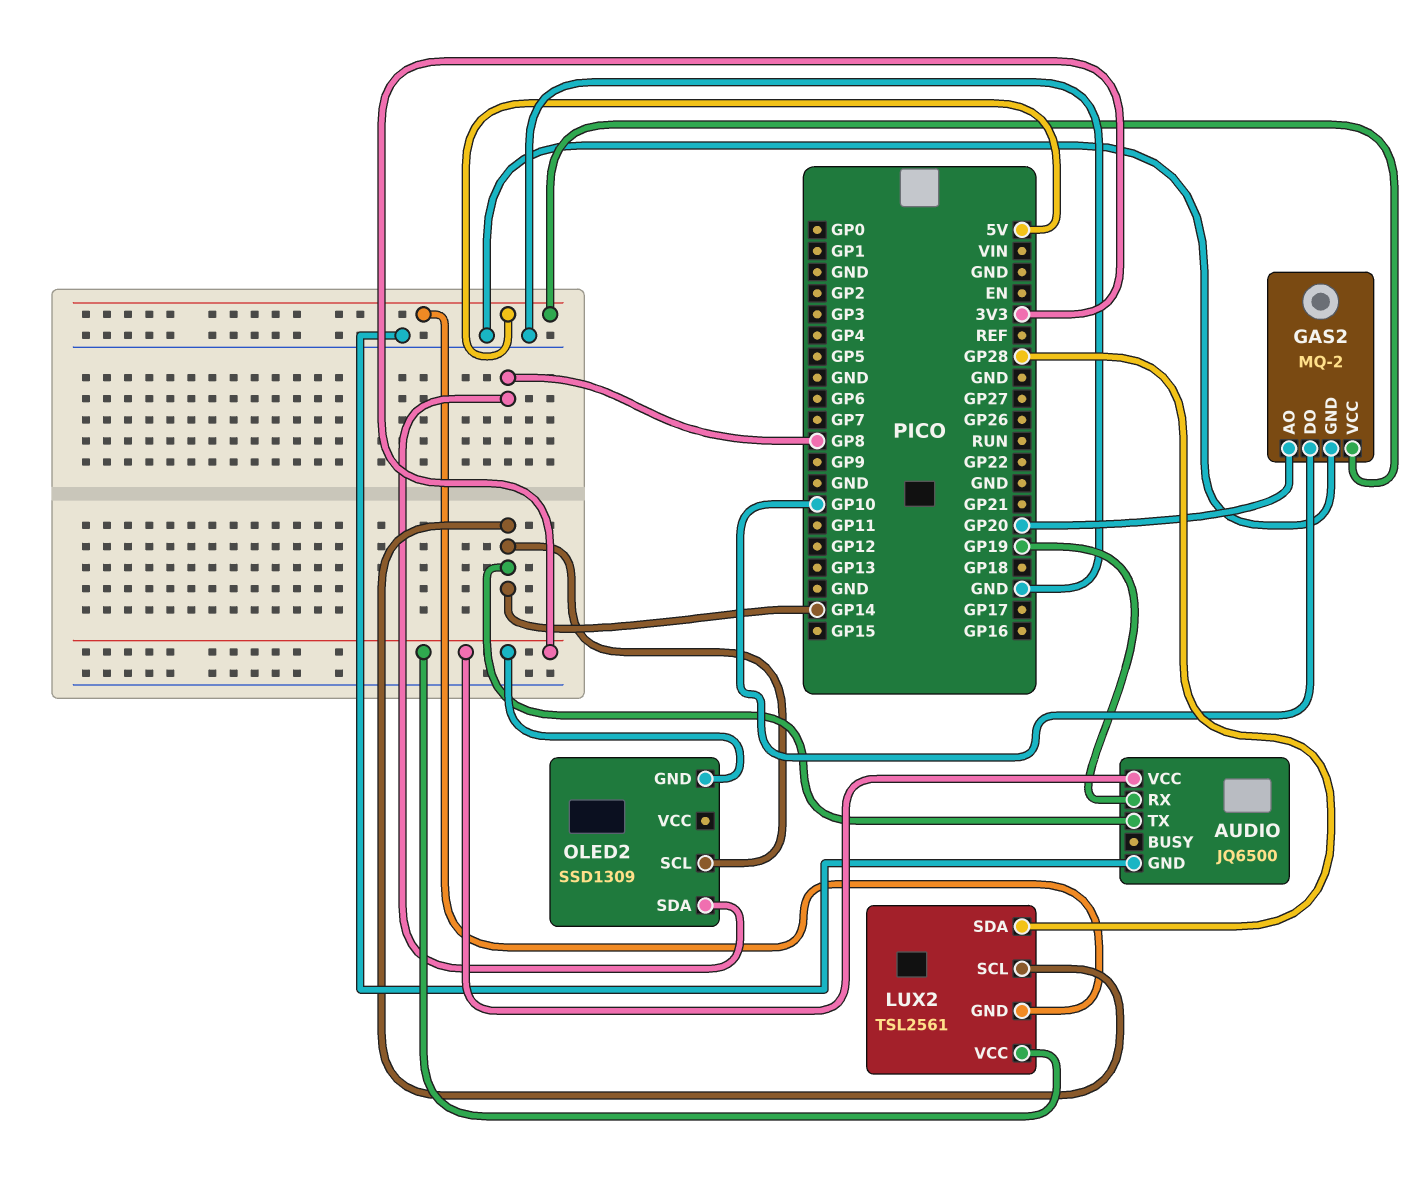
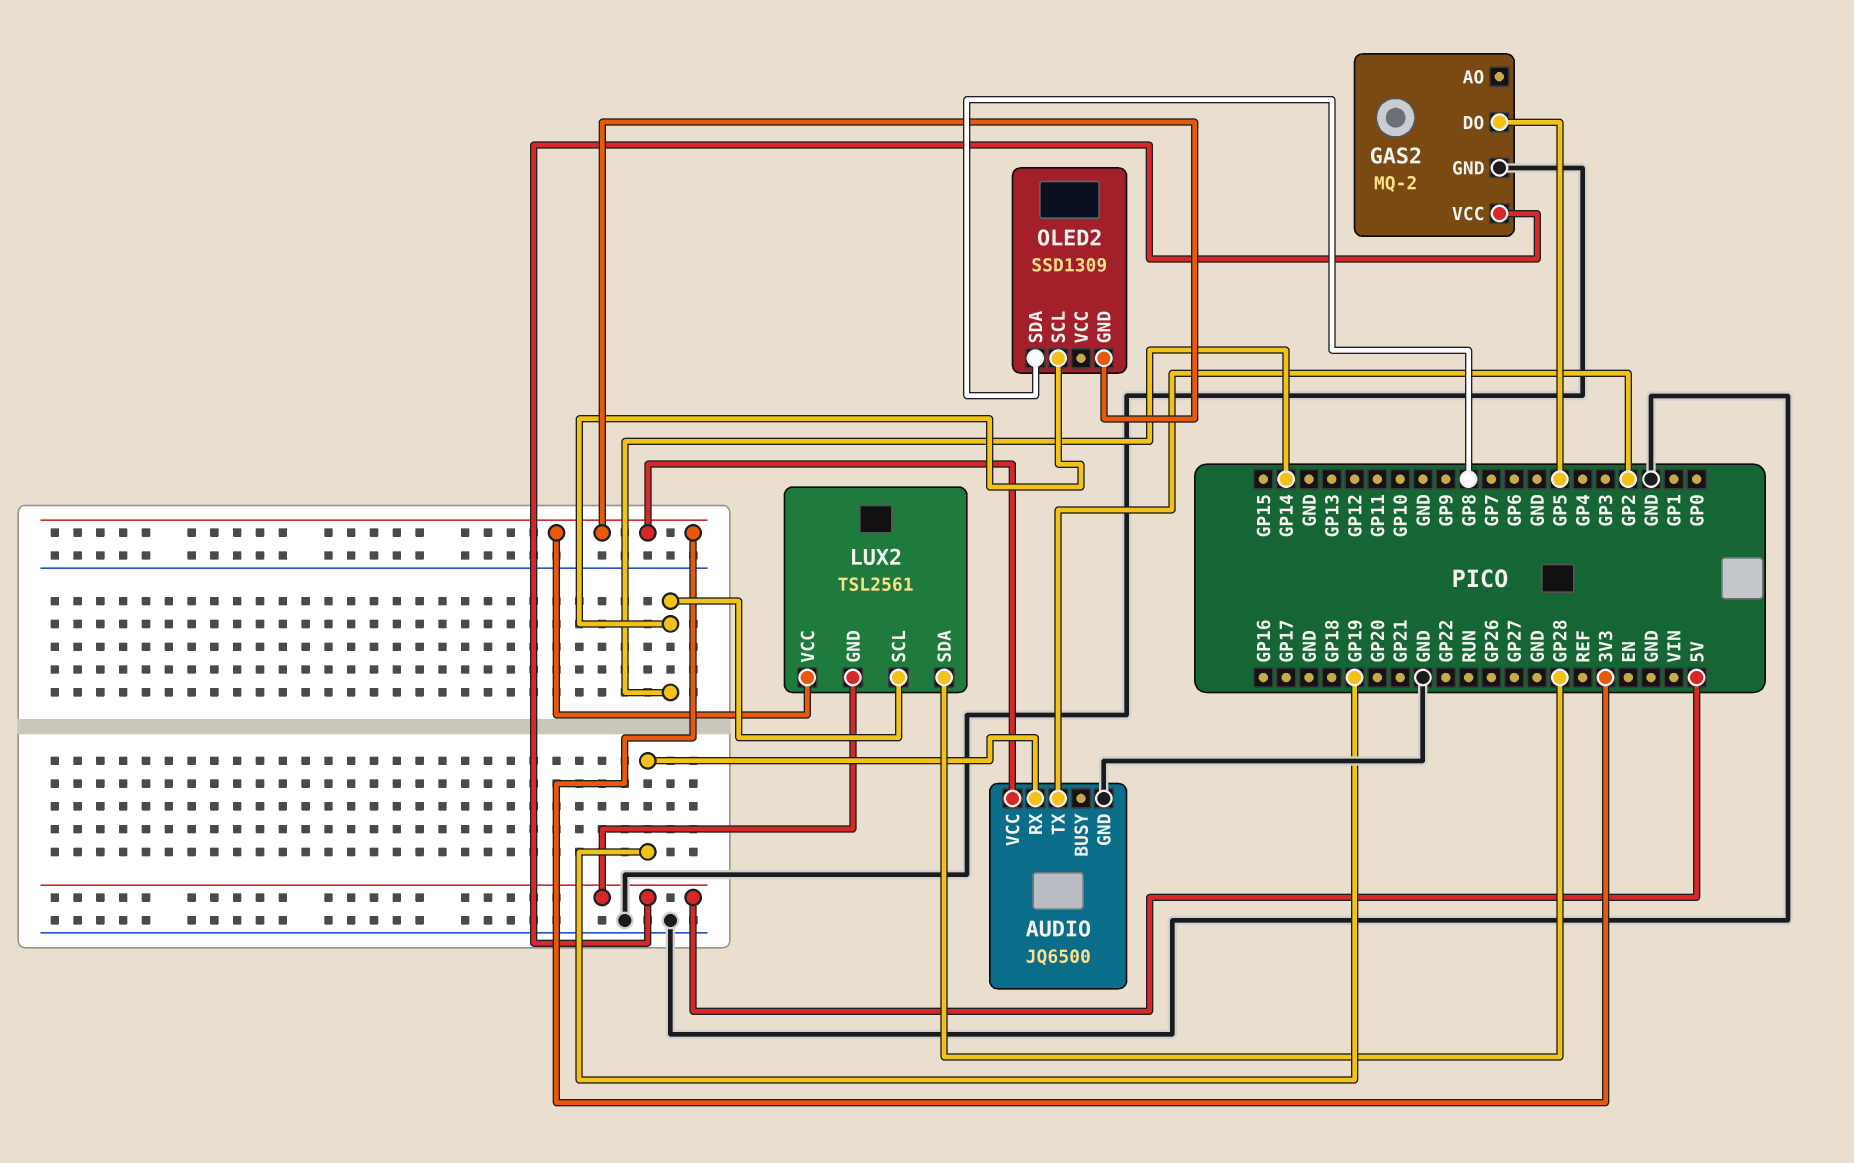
AUDIO pin TX: GP14 -> GP2
GAS2 pin AO: GP20 -> none
GAS2 pin DO: GP10 -> GP5

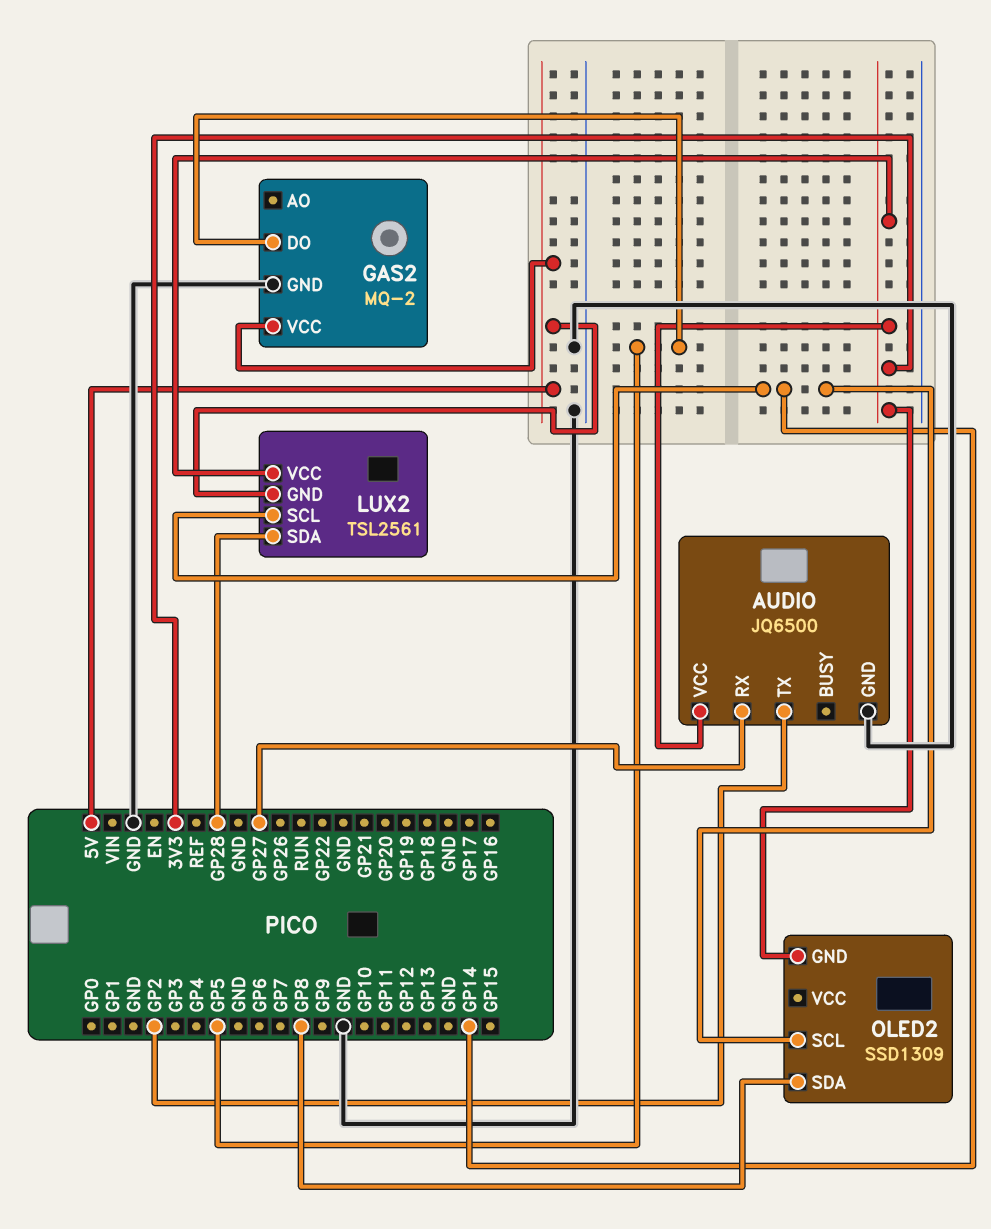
AUDIO pin RX: GP19 -> GP27

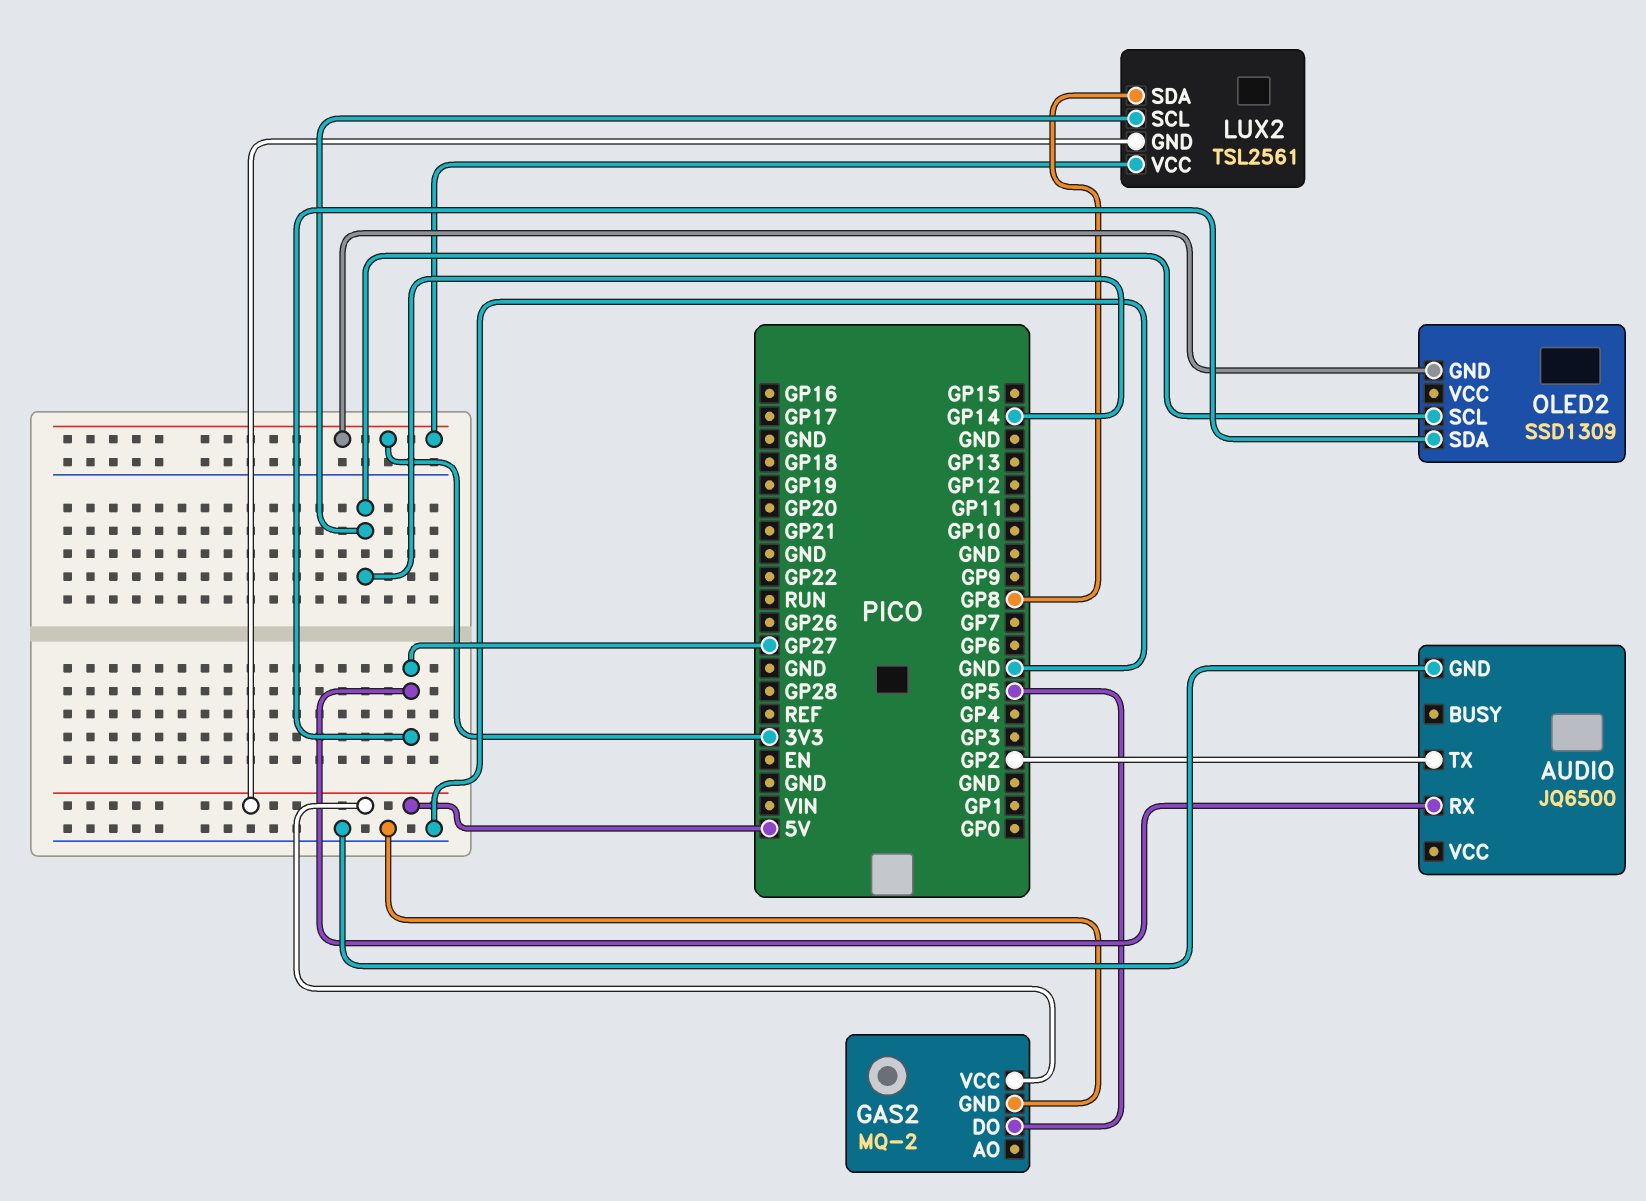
AUDIO pin VCC: 3V3 -> none
LUX2 pin SDA: GP28 -> GP8
OLED2 pin SDA: GP8 -> GP27

